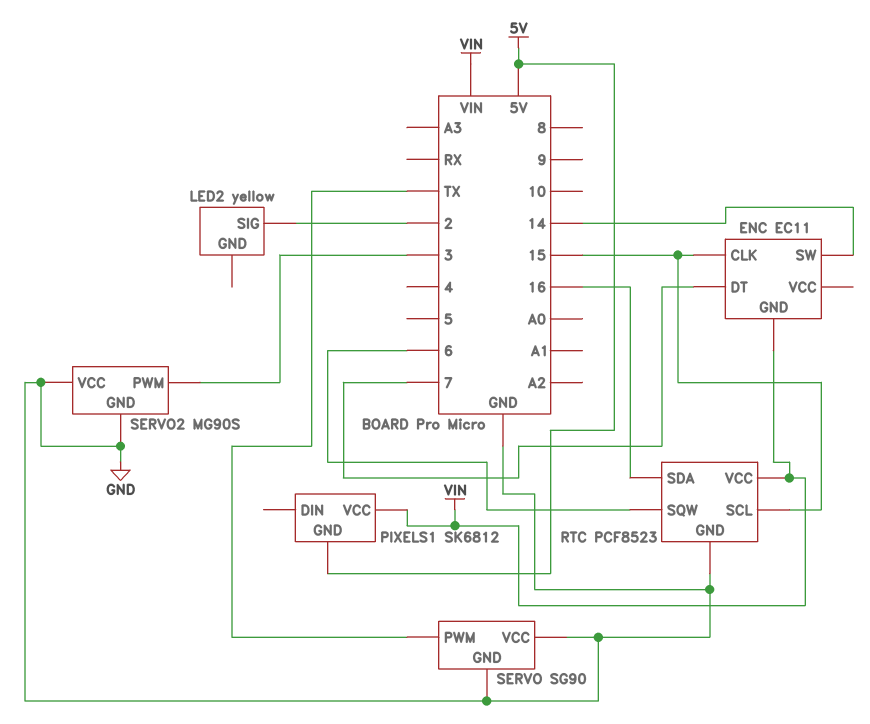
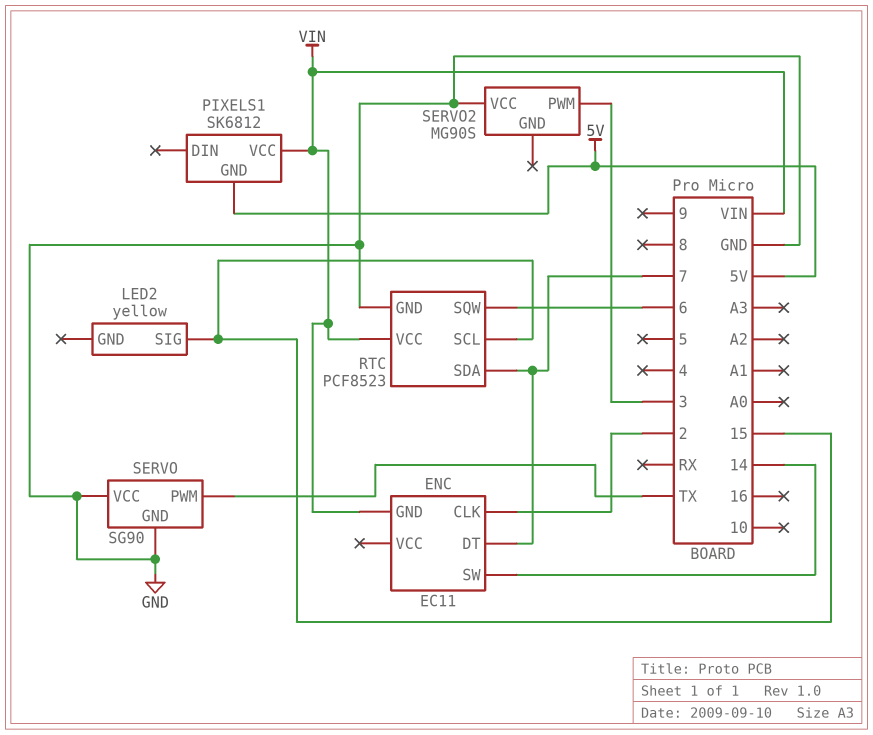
ENC pin CLK: 15 -> 2
LED2 pin SIG: 2 -> 15
RTC pin SDA: 16 -> 7
SERVO2 pin GND: GND -> none

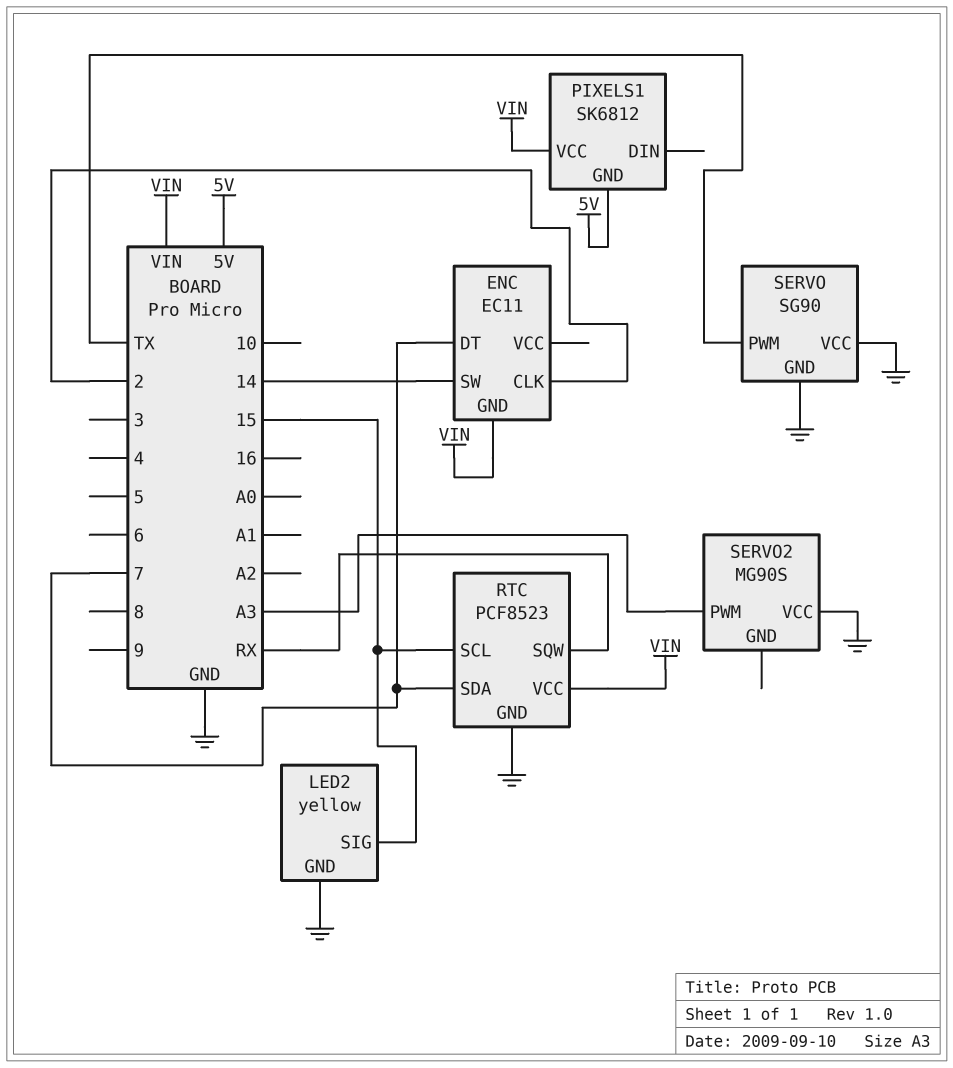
LED2 pin GND: none -> GND
RTC pin SQW: 6 -> RX
SERVO2 pin PWM: 3 -> A3

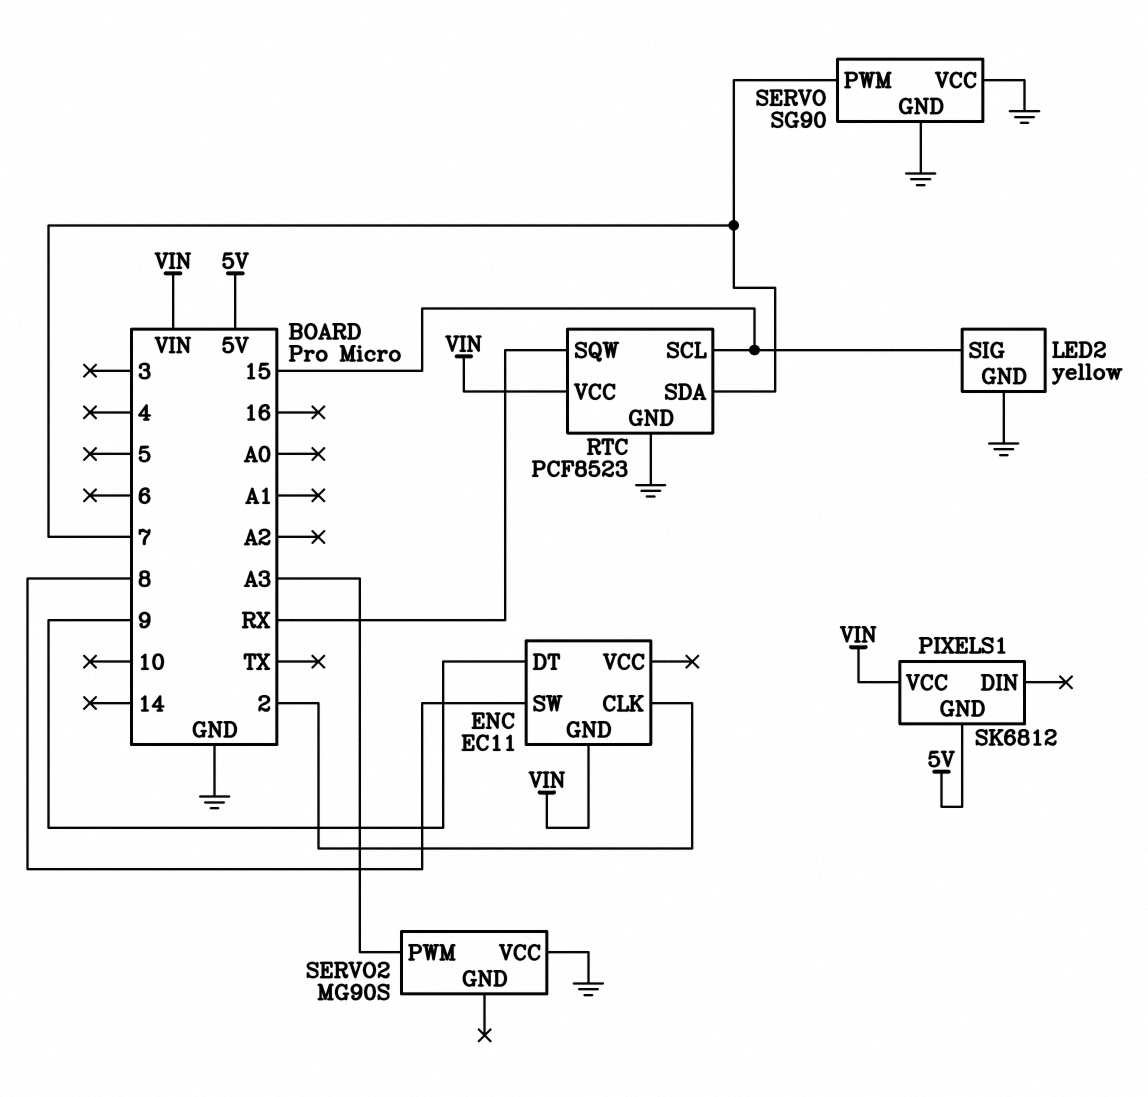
ENC pin DT: 7 -> 9
ENC pin SW: 14 -> 8
SERVO pin PWM: TX -> 7

